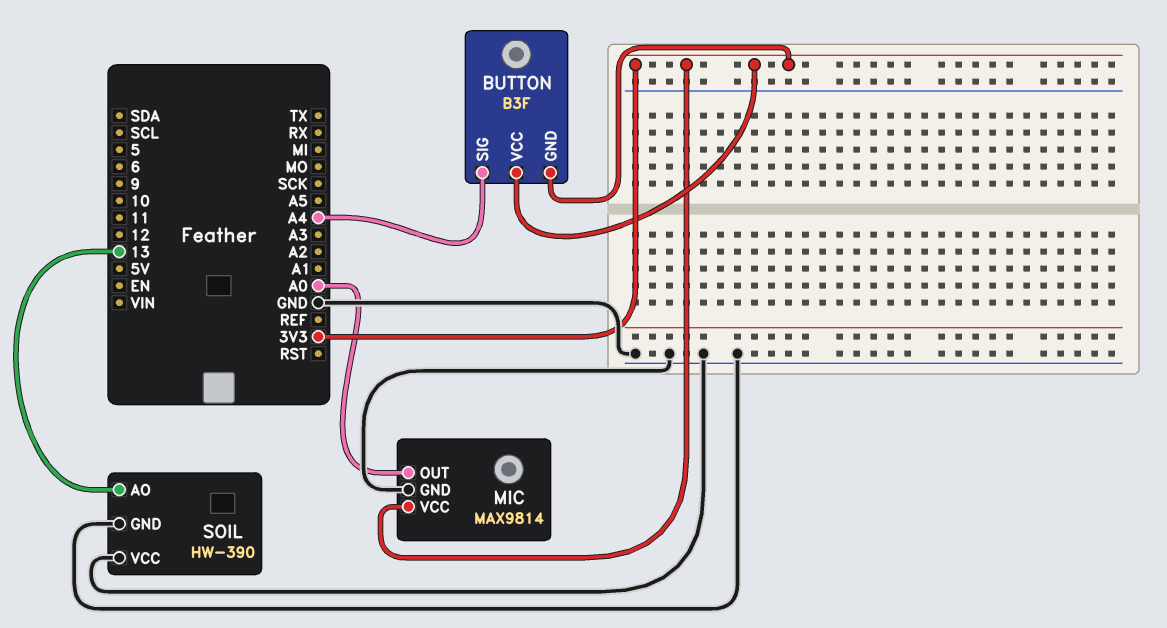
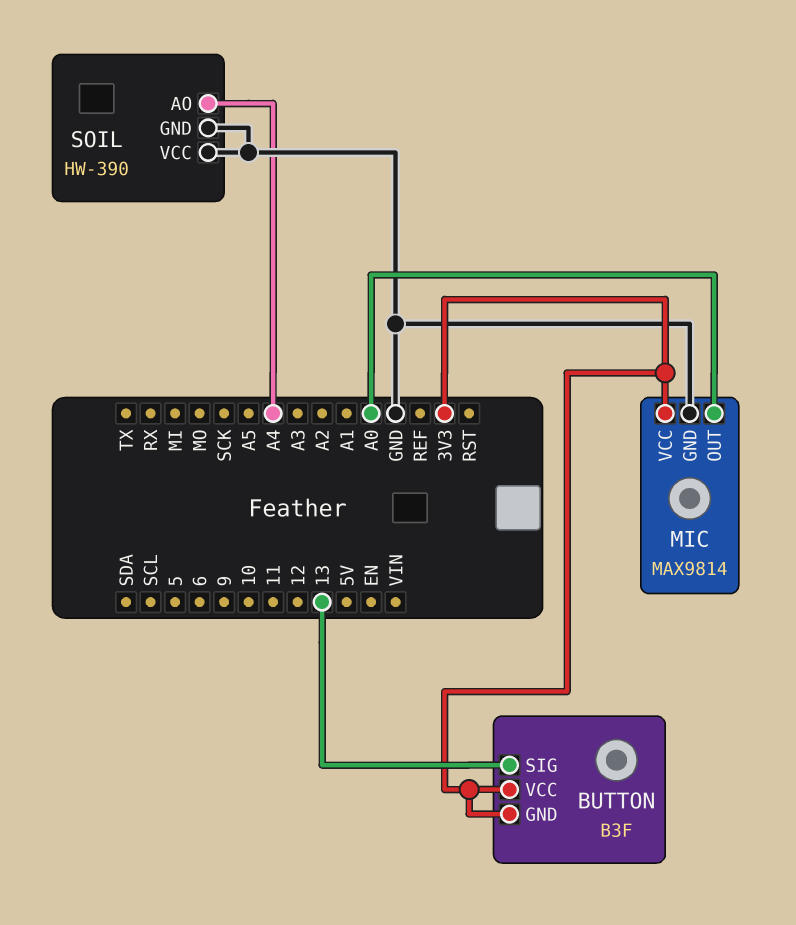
BUTTON pin SIG: A4 -> 13
SOIL pin AO: 13 -> A4

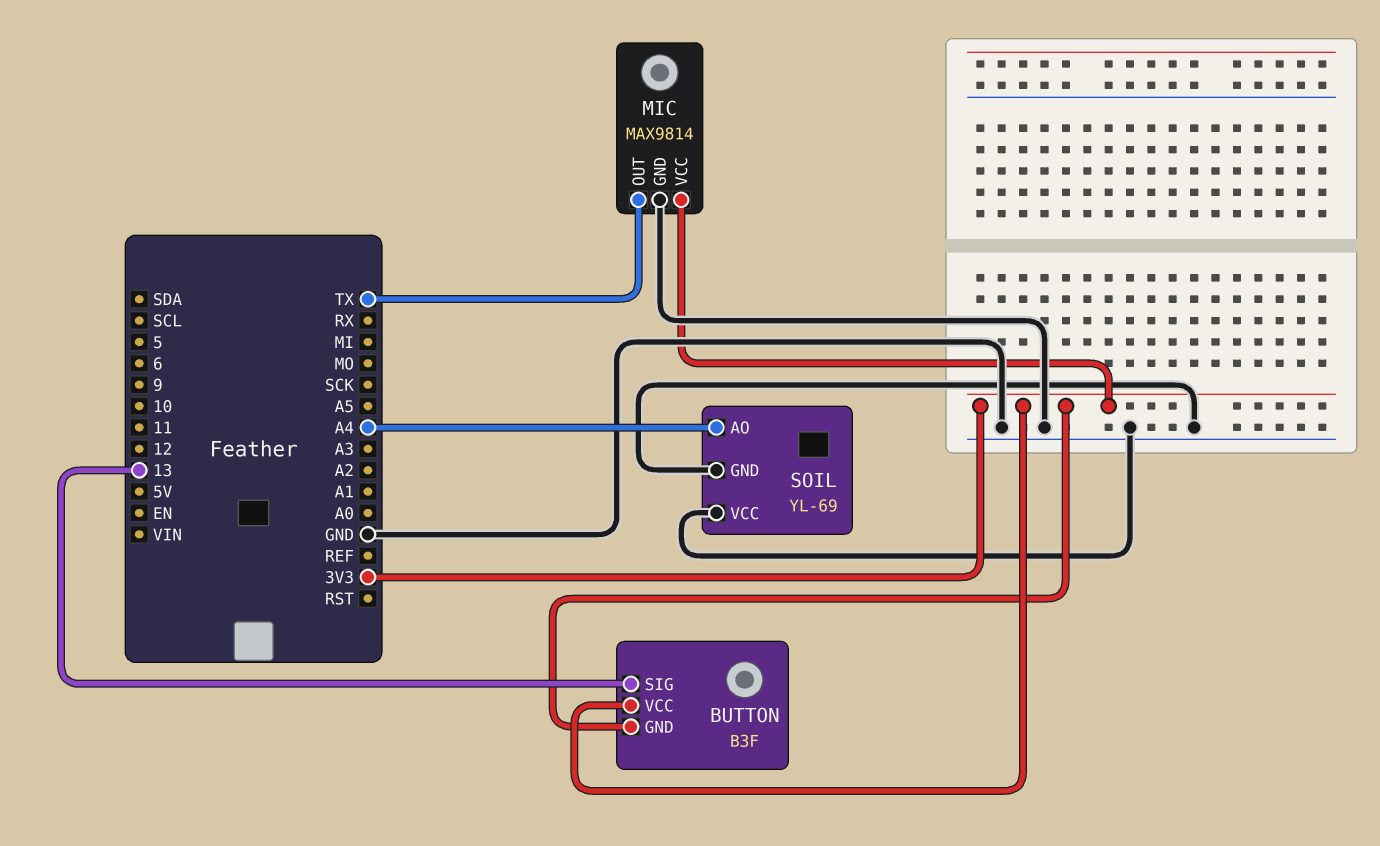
MIC pin OUT: A0 -> TX
SOIL: HW-390 -> YL-69

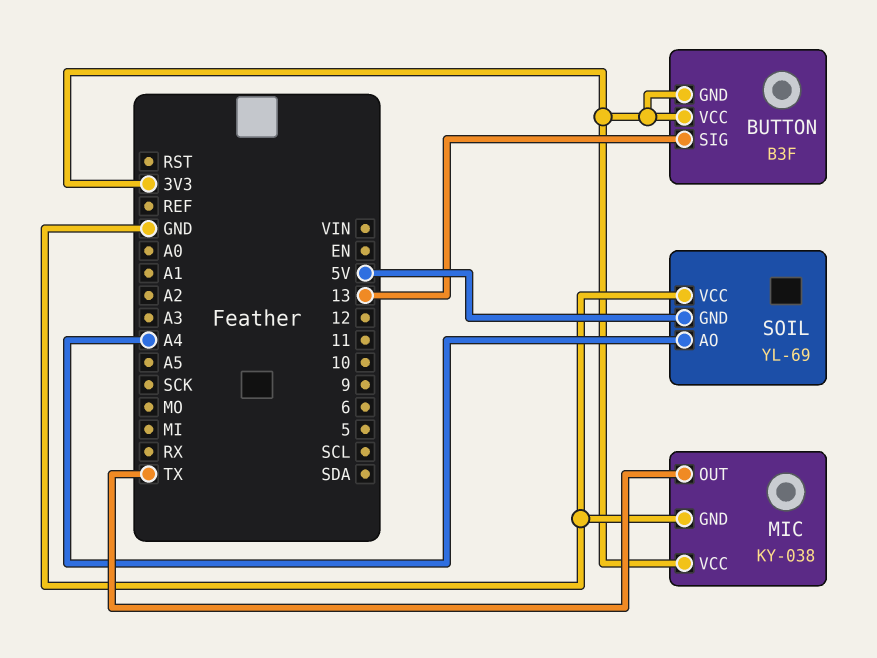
MIC: MAX9814 -> KY-038
SOIL pin GND: GND -> 5V

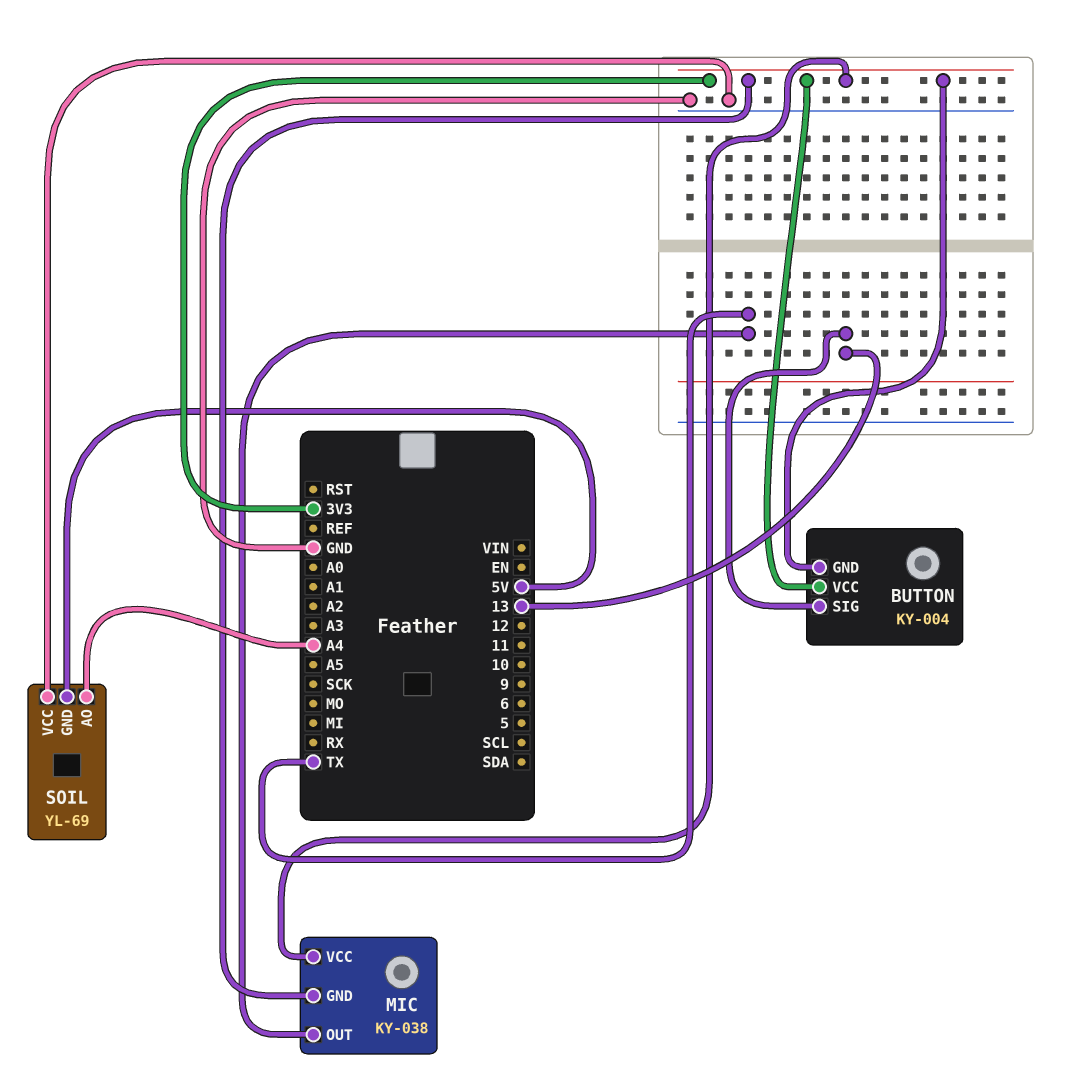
BUTTON: B3F -> KY-004
MIC pin GND: GND -> 3V3

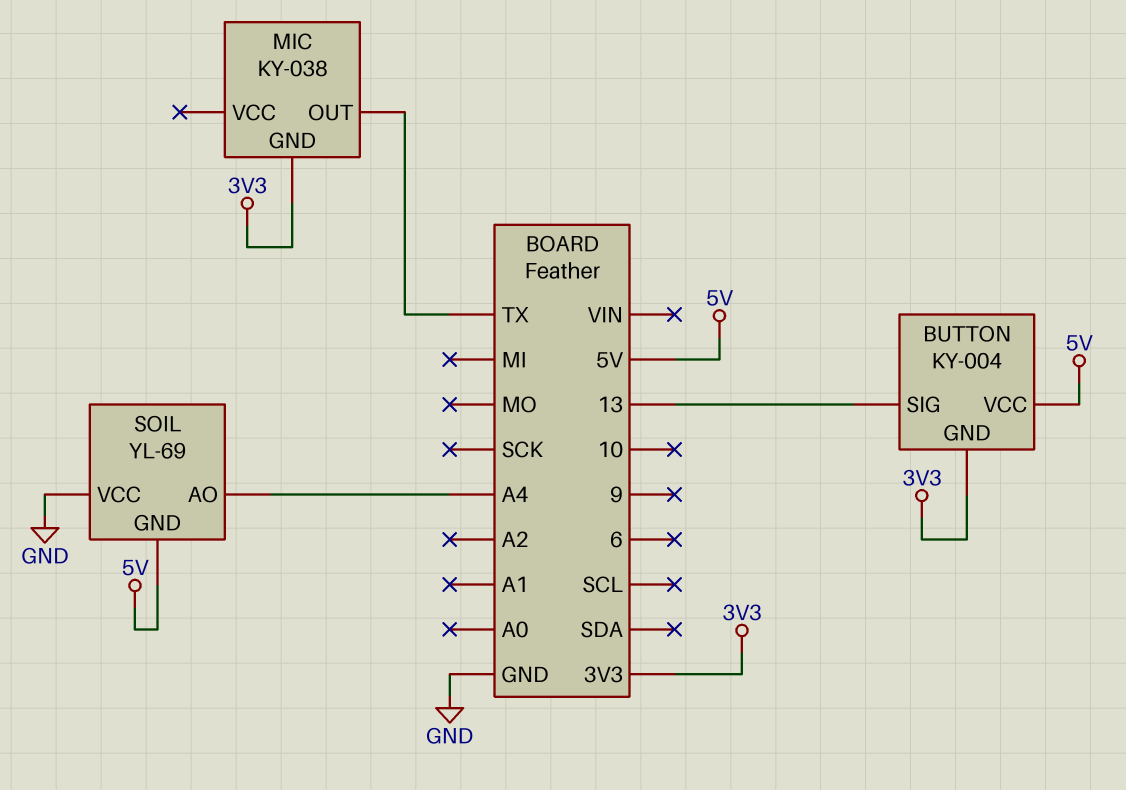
BUTTON pin VCC: 3V3 -> 5V
MIC pin VCC: 3V3 -> none

